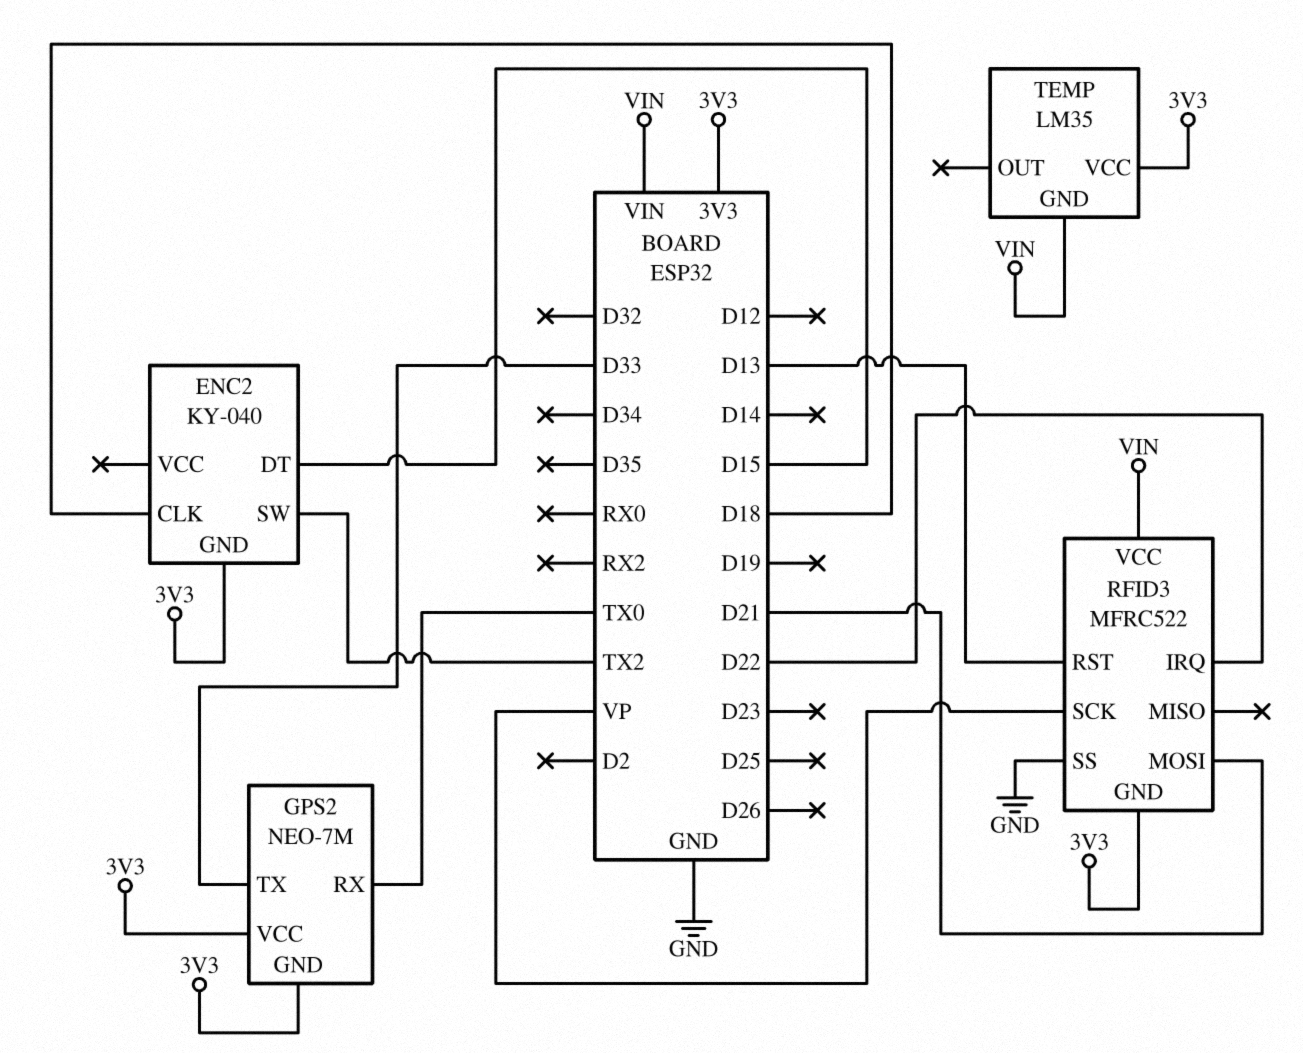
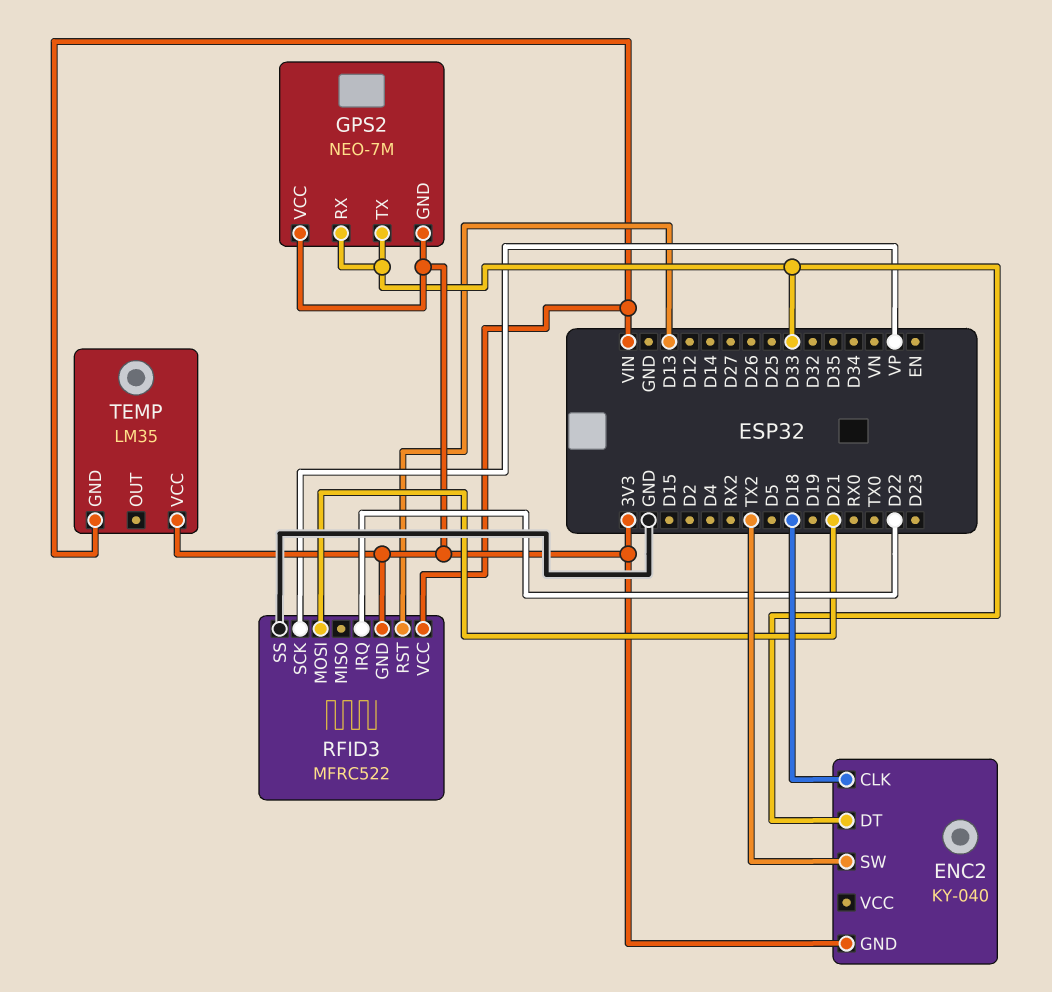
ENC2 pin DT: D15 -> D33
GPS2 pin RX: TX0 -> D33

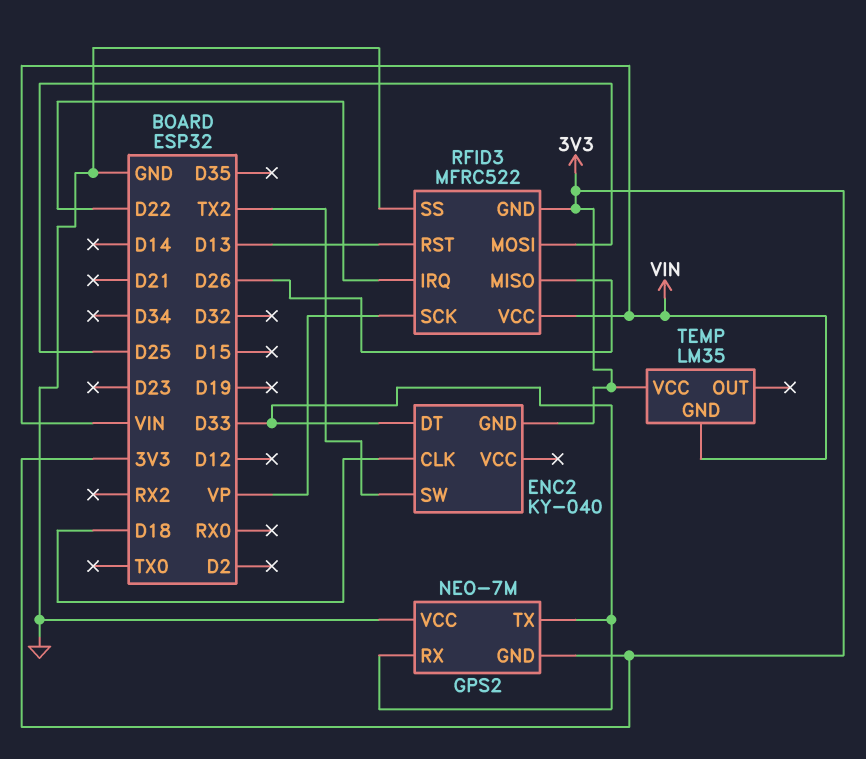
GPS2 pin VCC: 3V3 -> GND
RFID3 pin MISO: none -> D26
RFID3 pin MOSI: D21 -> D25

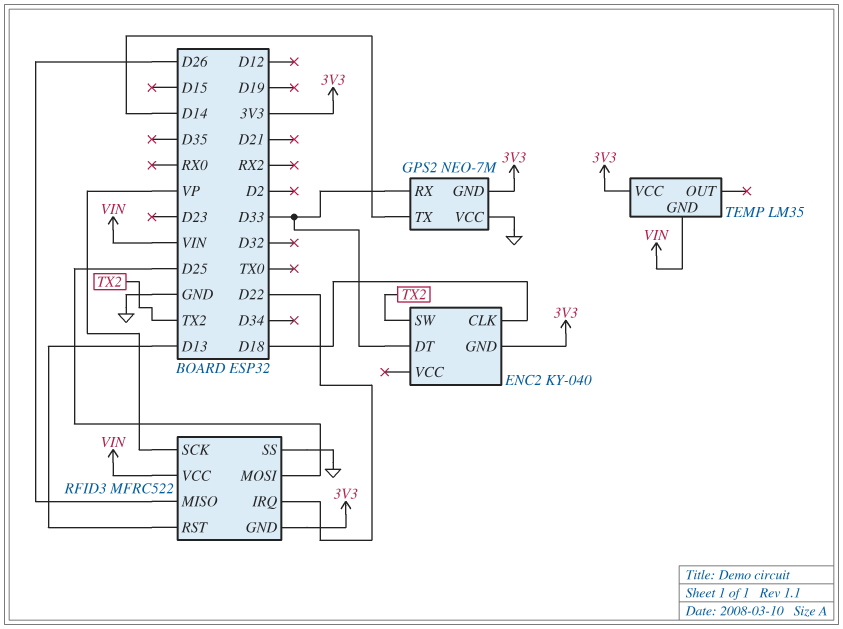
GPS2 pin TX: D33 -> D14

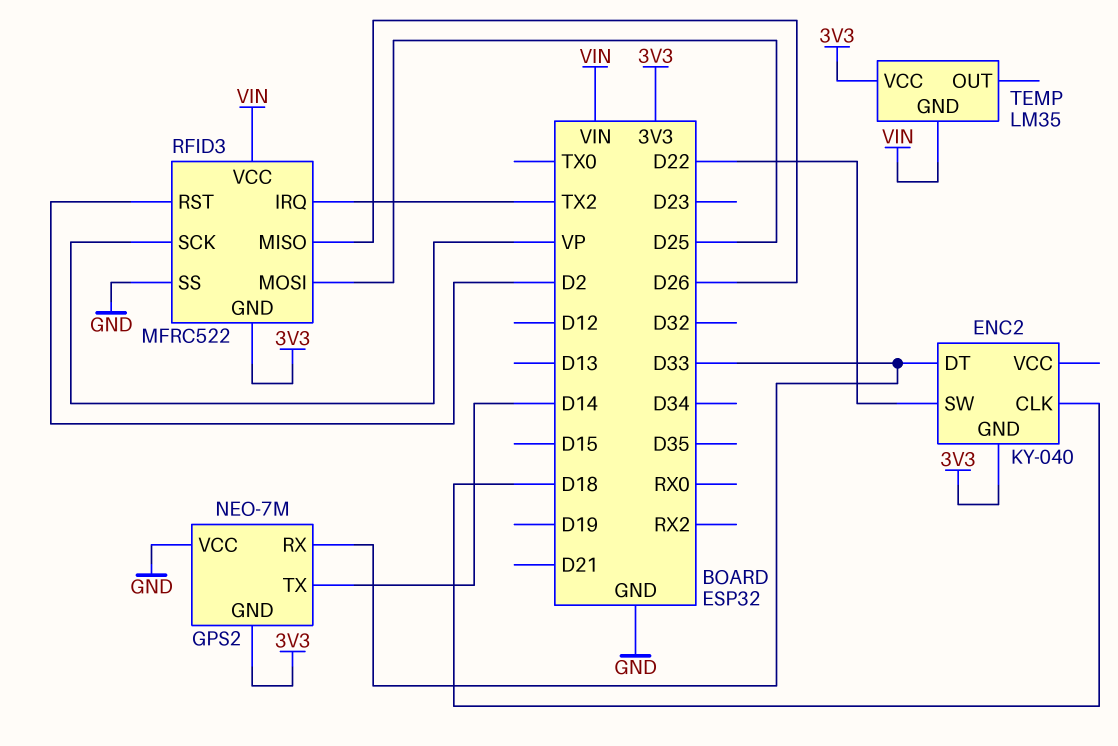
ENC2 pin SW: TX2 -> D22
RFID3 pin IRQ: D22 -> TX2
RFID3 pin RST: D13 -> D2

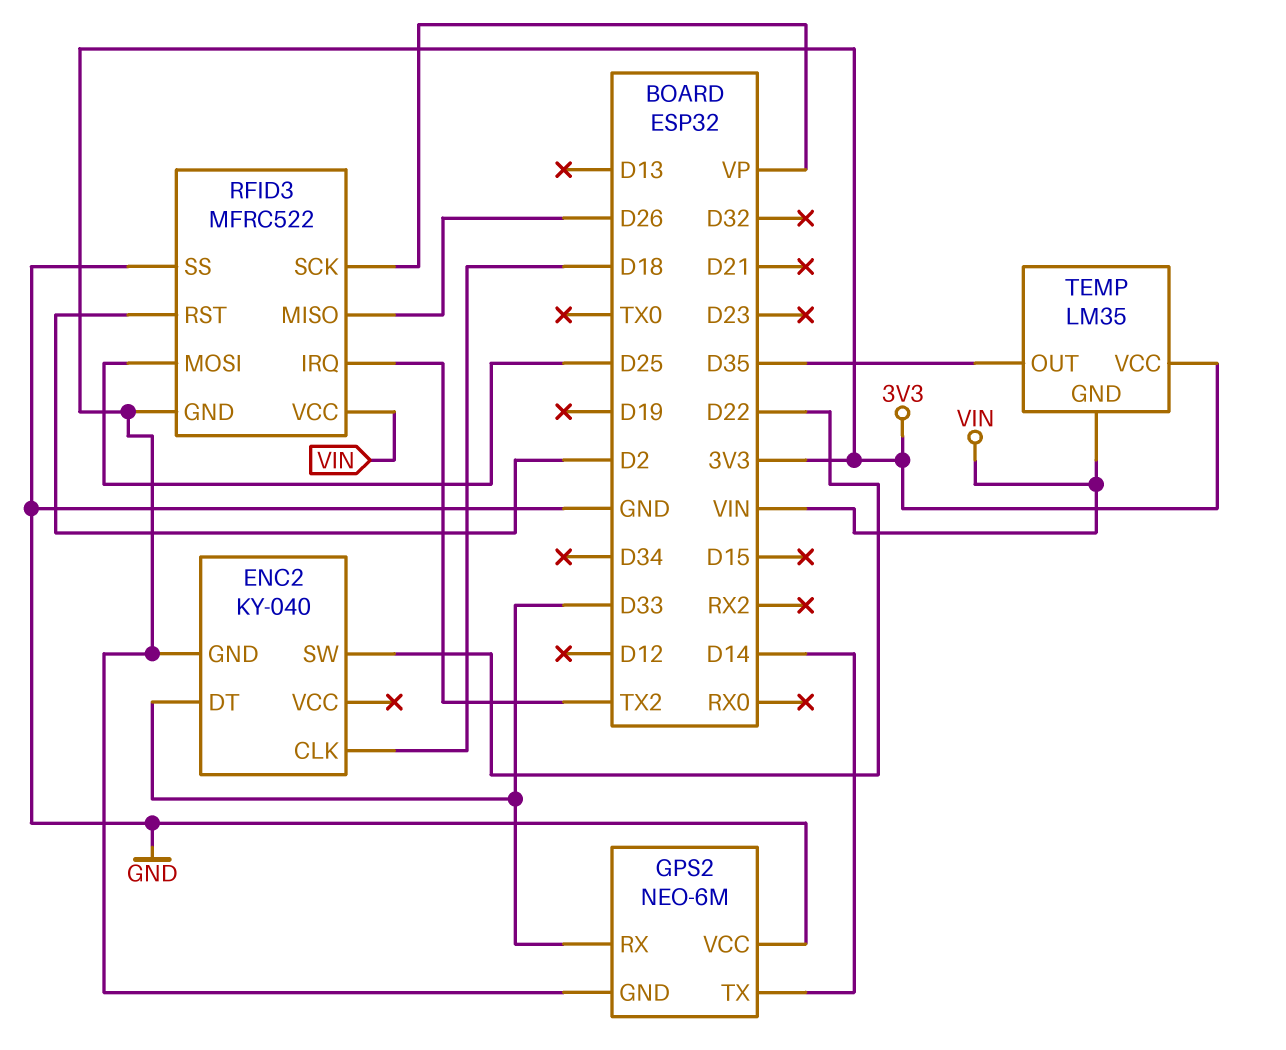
GPS2: NEO-7M -> NEO-6M
TEMP pin OUT: none -> D35

